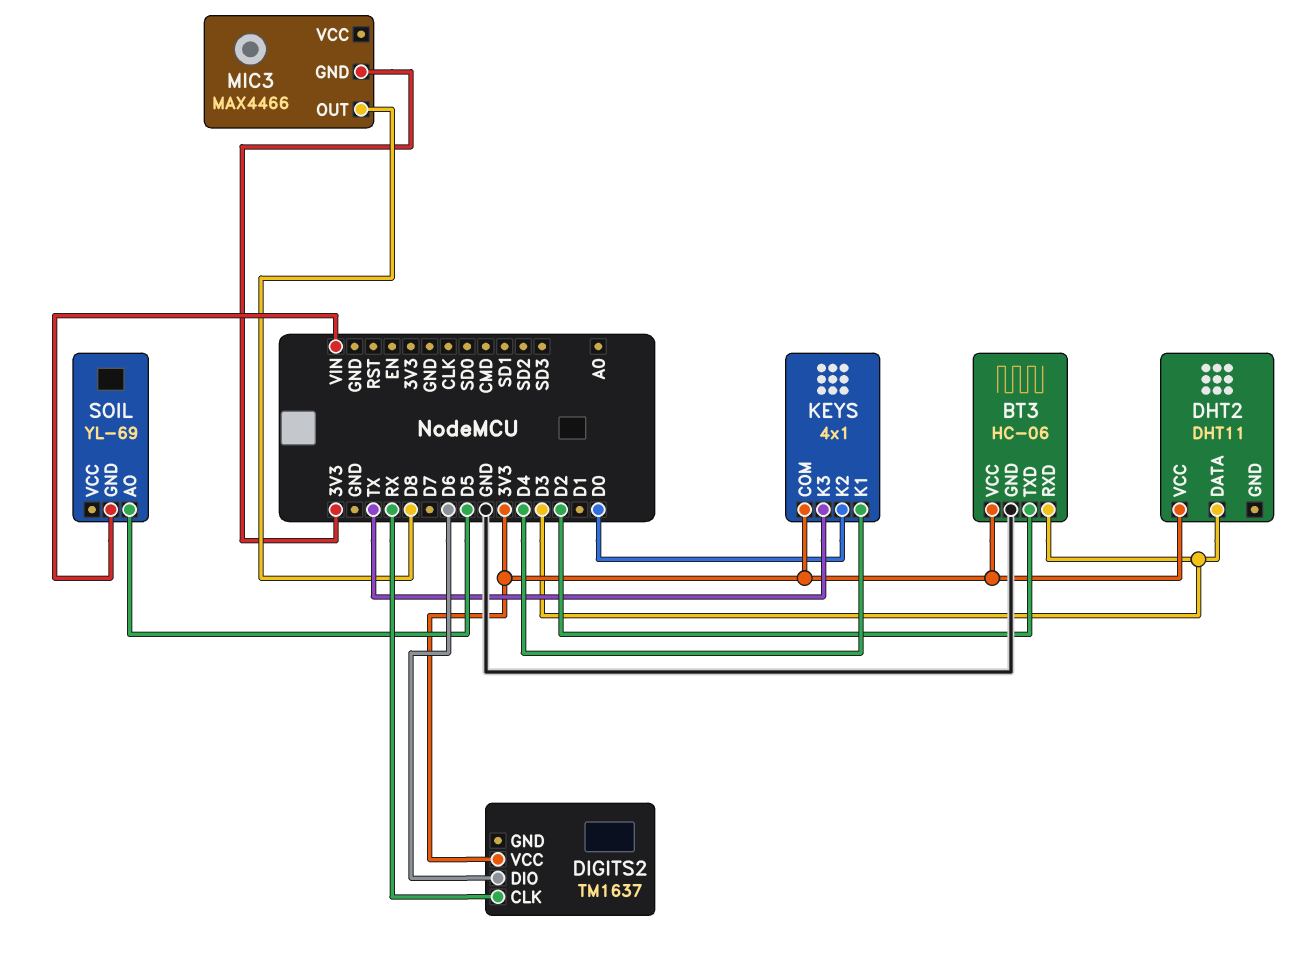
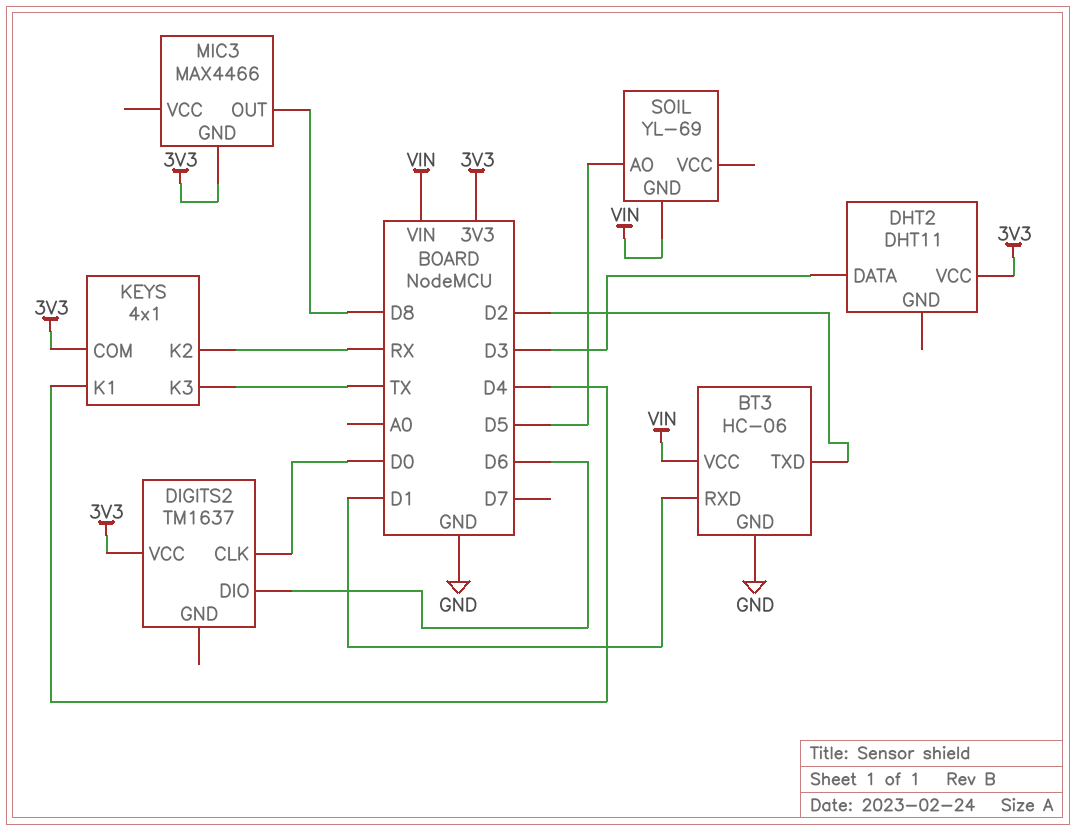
BT3 pin RXD: D3 -> D1
BT3 pin VCC: 3V3 -> VIN
DIGITS2 pin CLK: RX -> D0
KEYS pin K2: D0 -> RX

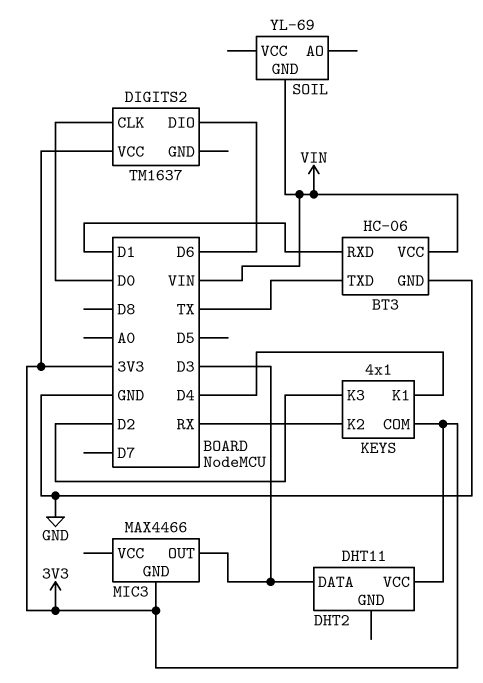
BT3 pin TXD: D2 -> TX
KEYS pin K3: TX -> D2
MIC3 pin OUT: D8 -> D3
SOIL pin AO: D5 -> none

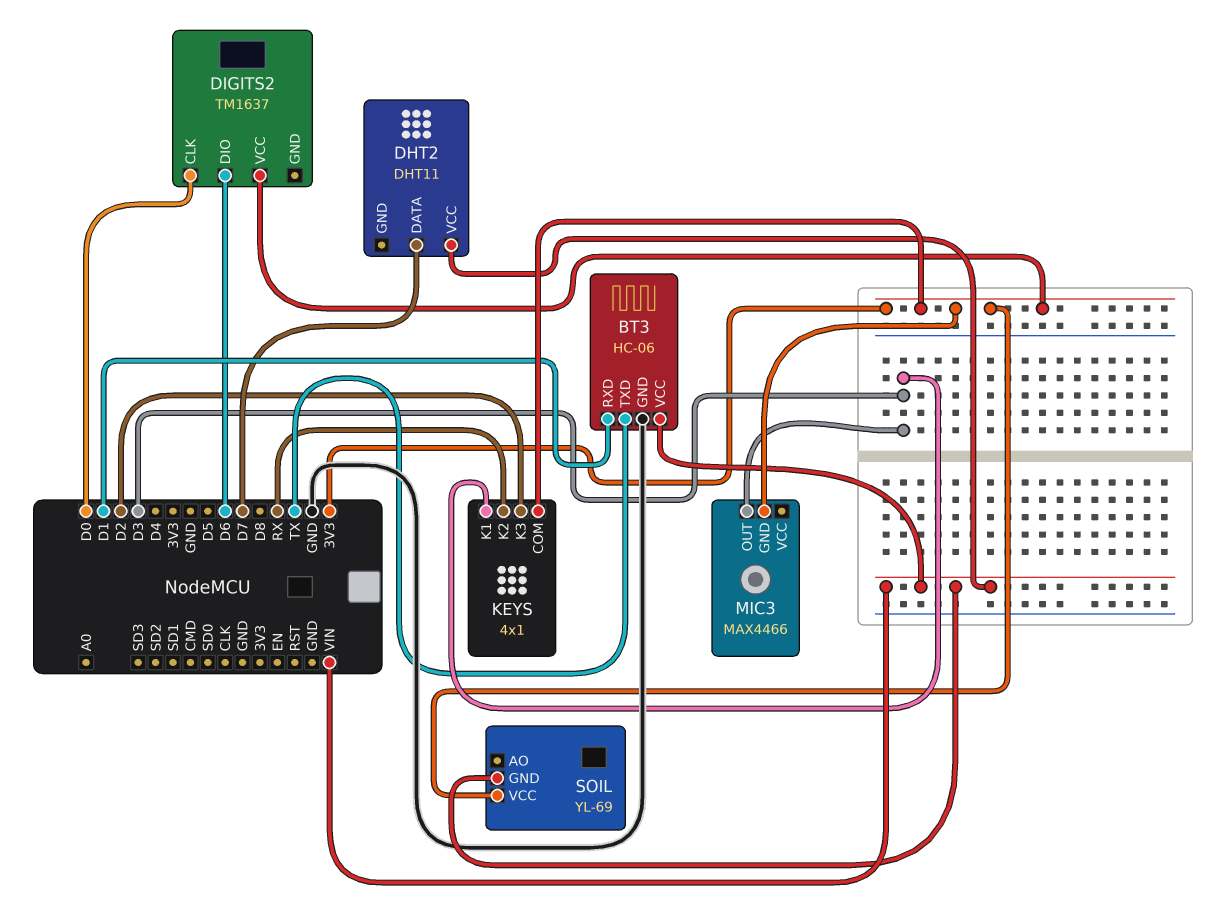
DHT2 pin DATA: D3 -> D7
DHT2 pin VCC: 3V3 -> VIN
KEYS pin K1: D4 -> D3
SOIL pin VCC: none -> 3V3

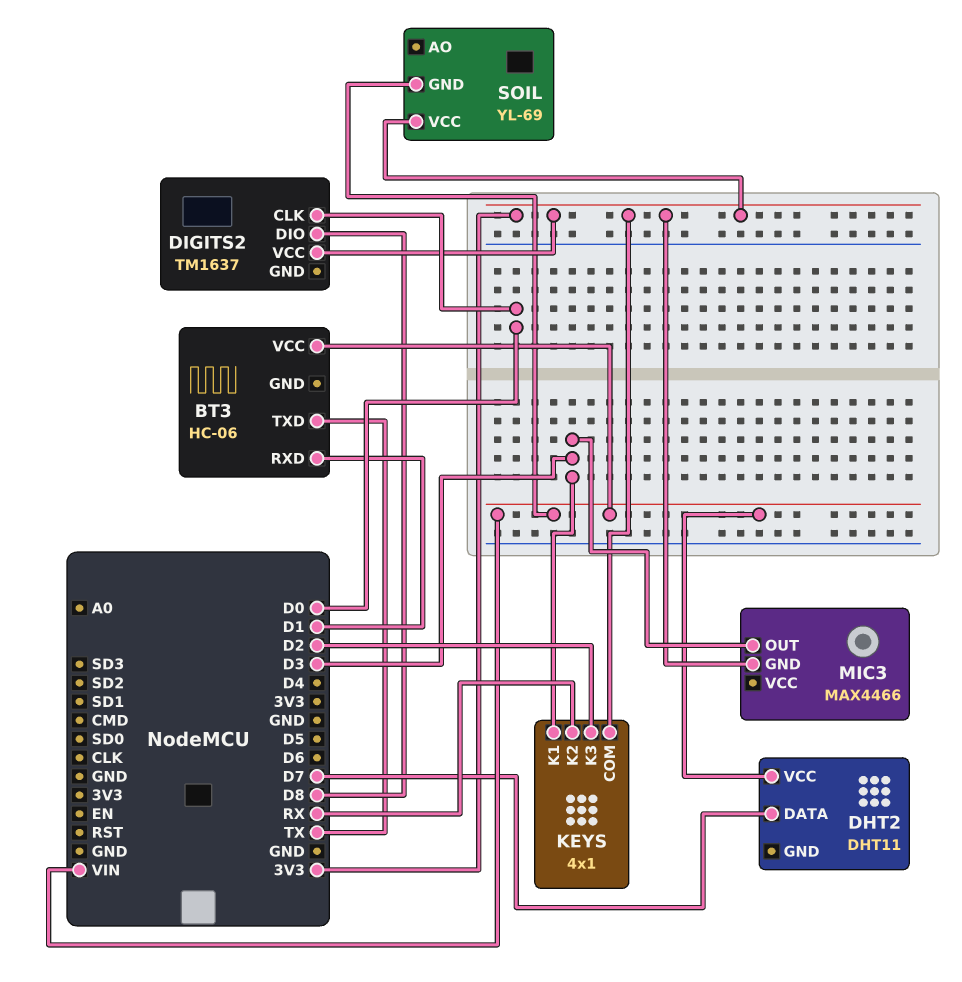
BT3 pin GND: GND -> none
DIGITS2 pin DIO: D6 -> D8

